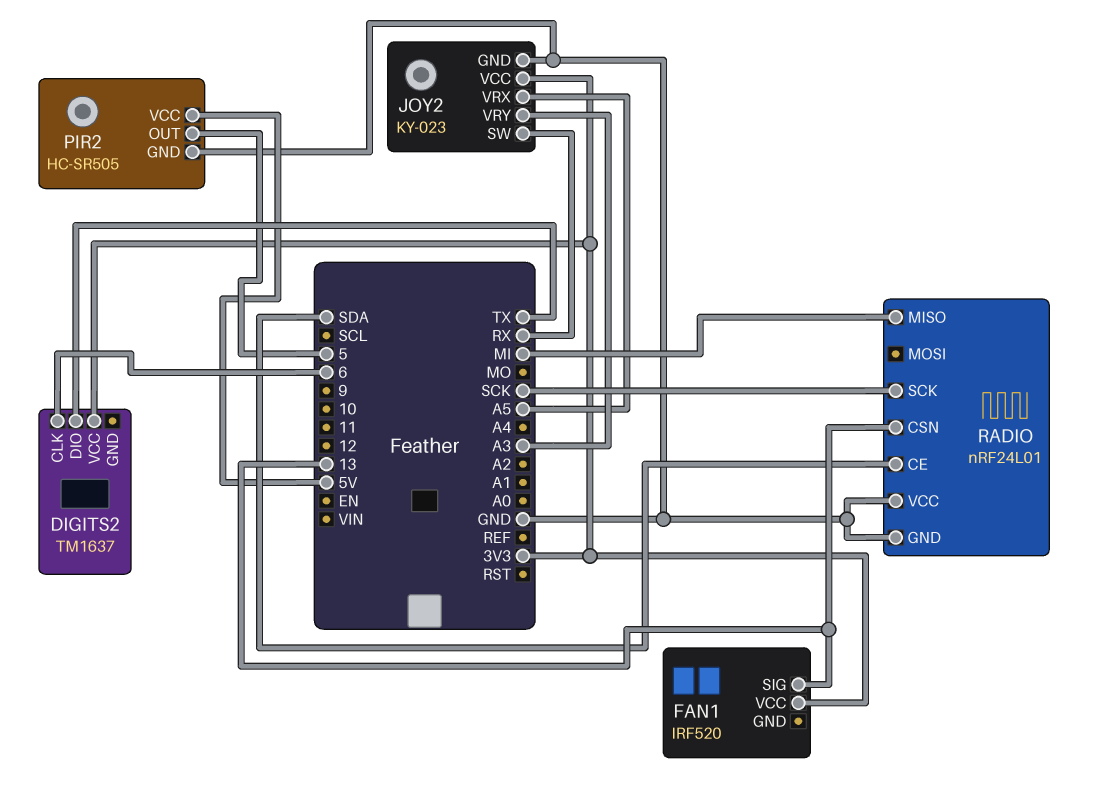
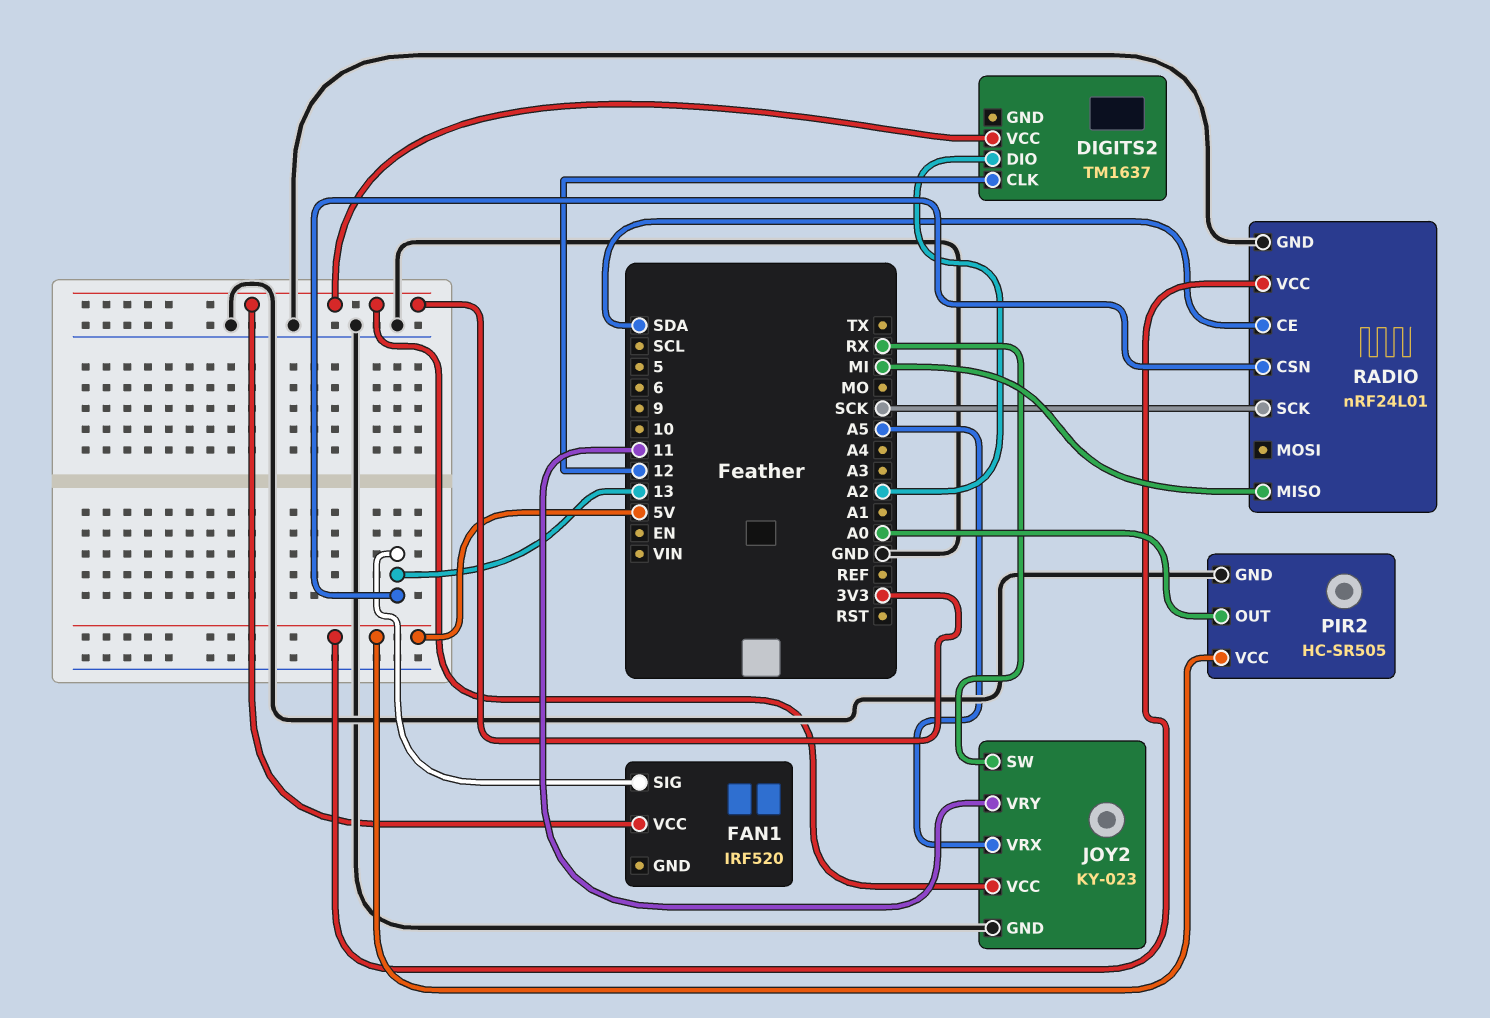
DIGITS2 pin CLK: 6 -> 12
DIGITS2 pin DIO: TX -> A2
JOY2 pin VRY: A3 -> 11
PIR2 pin OUT: 5 -> A0
RADIO pin VCC: GND -> 5V

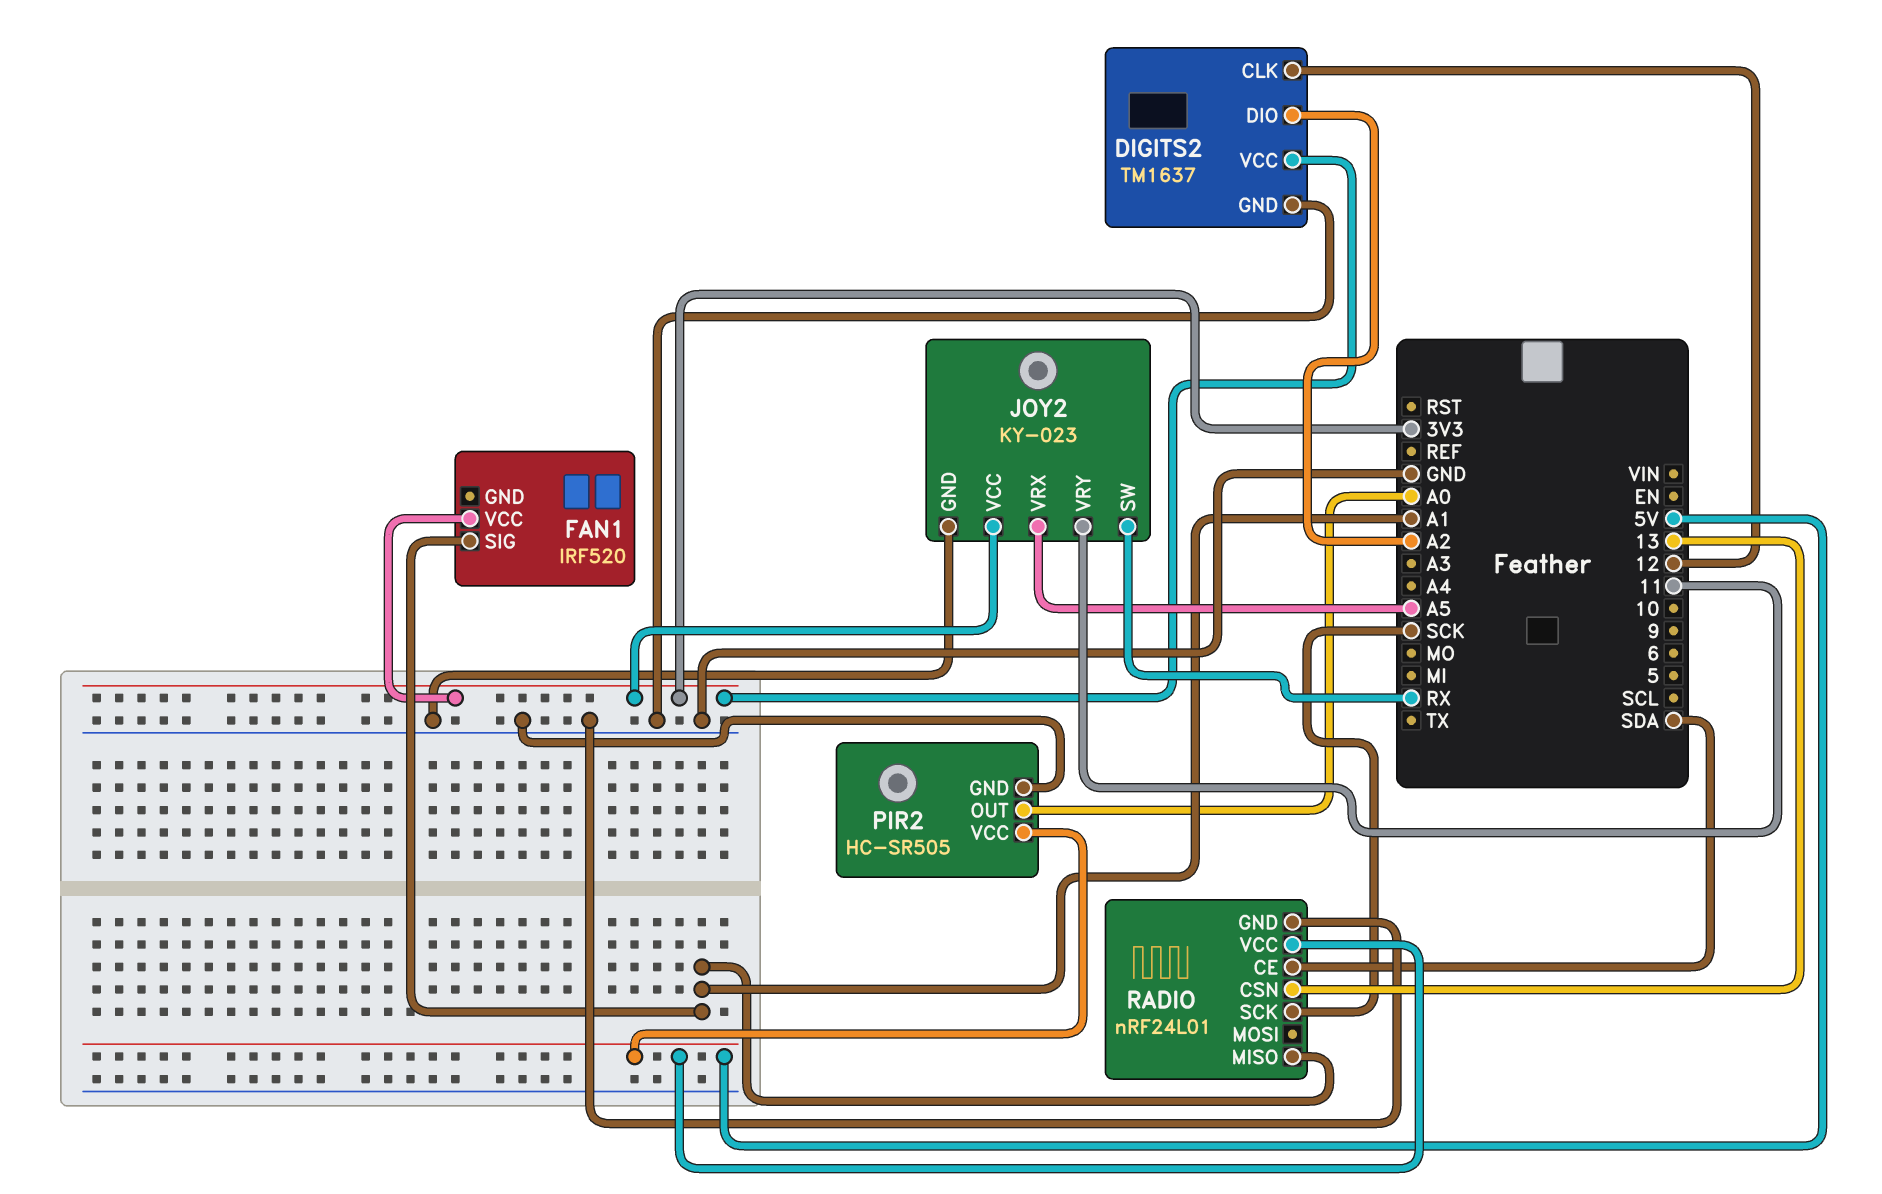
DIGITS2 pin GND: none -> GND
FAN1 pin SIG: 13 -> A1
RADIO pin MISO: MI -> A1

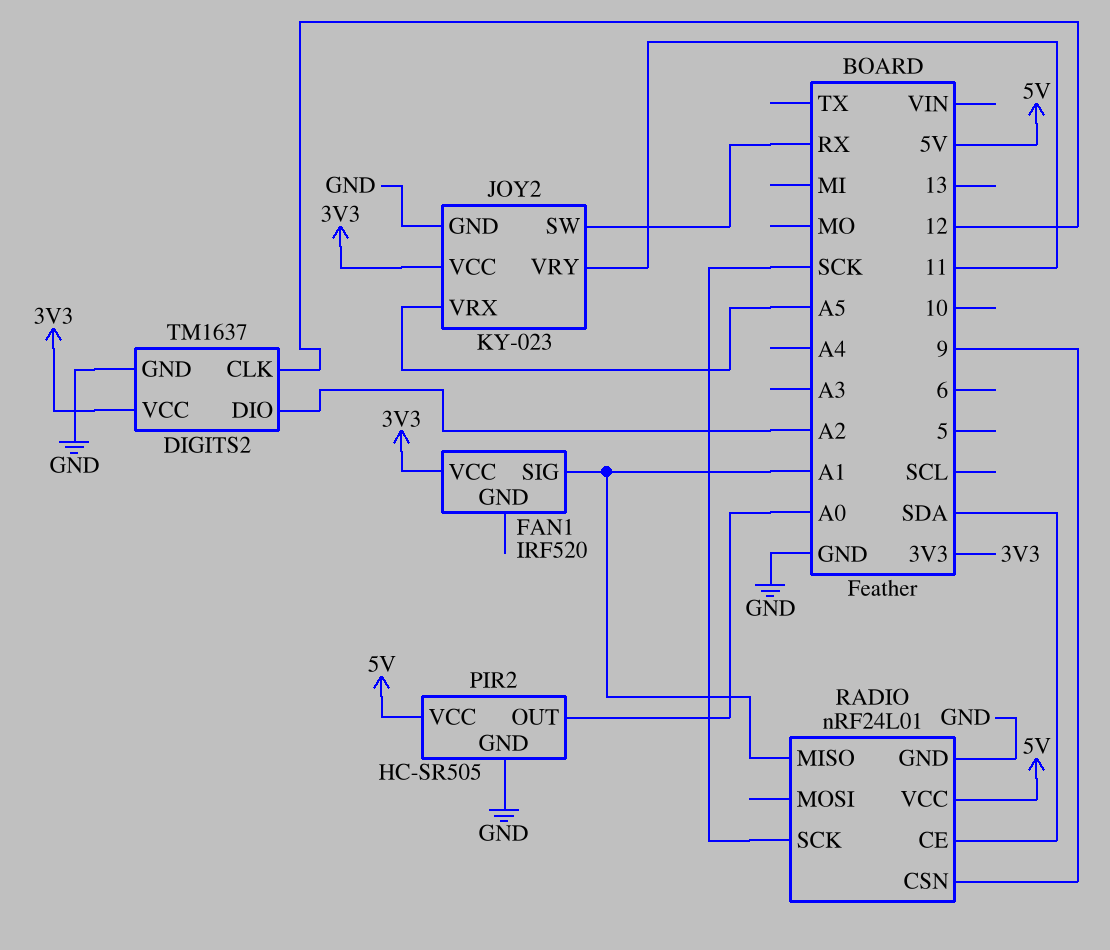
RADIO pin CSN: 13 -> 9

